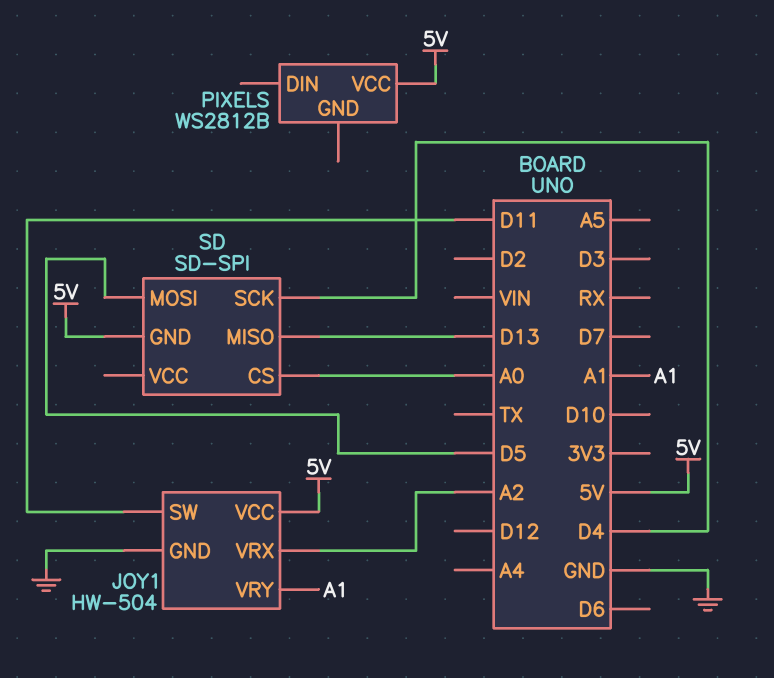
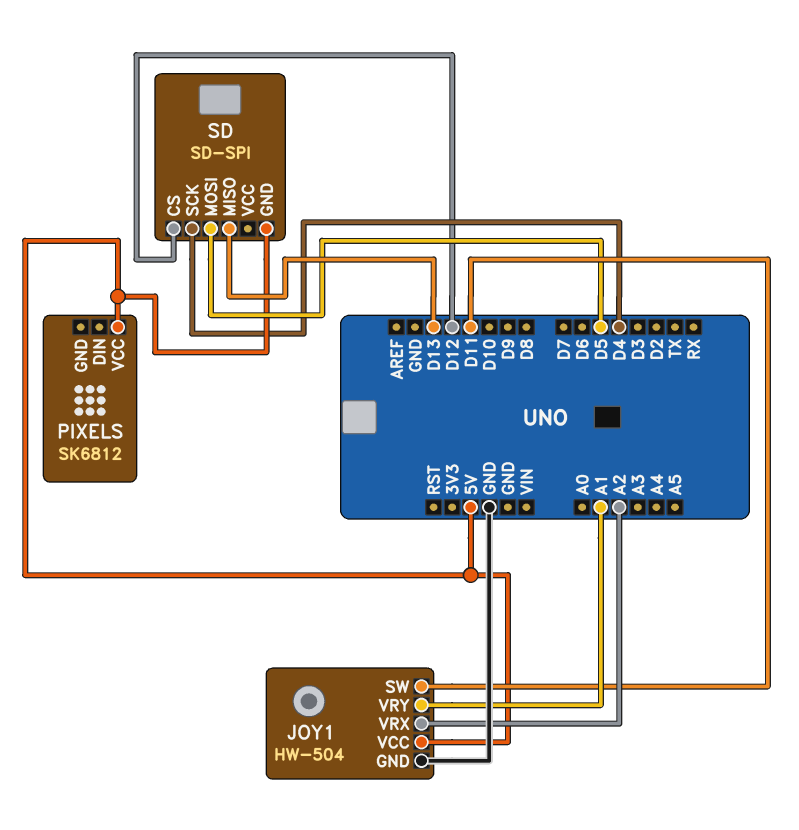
PIXELS: WS2812B -> SK6812
SD pin CS: A0 -> D12

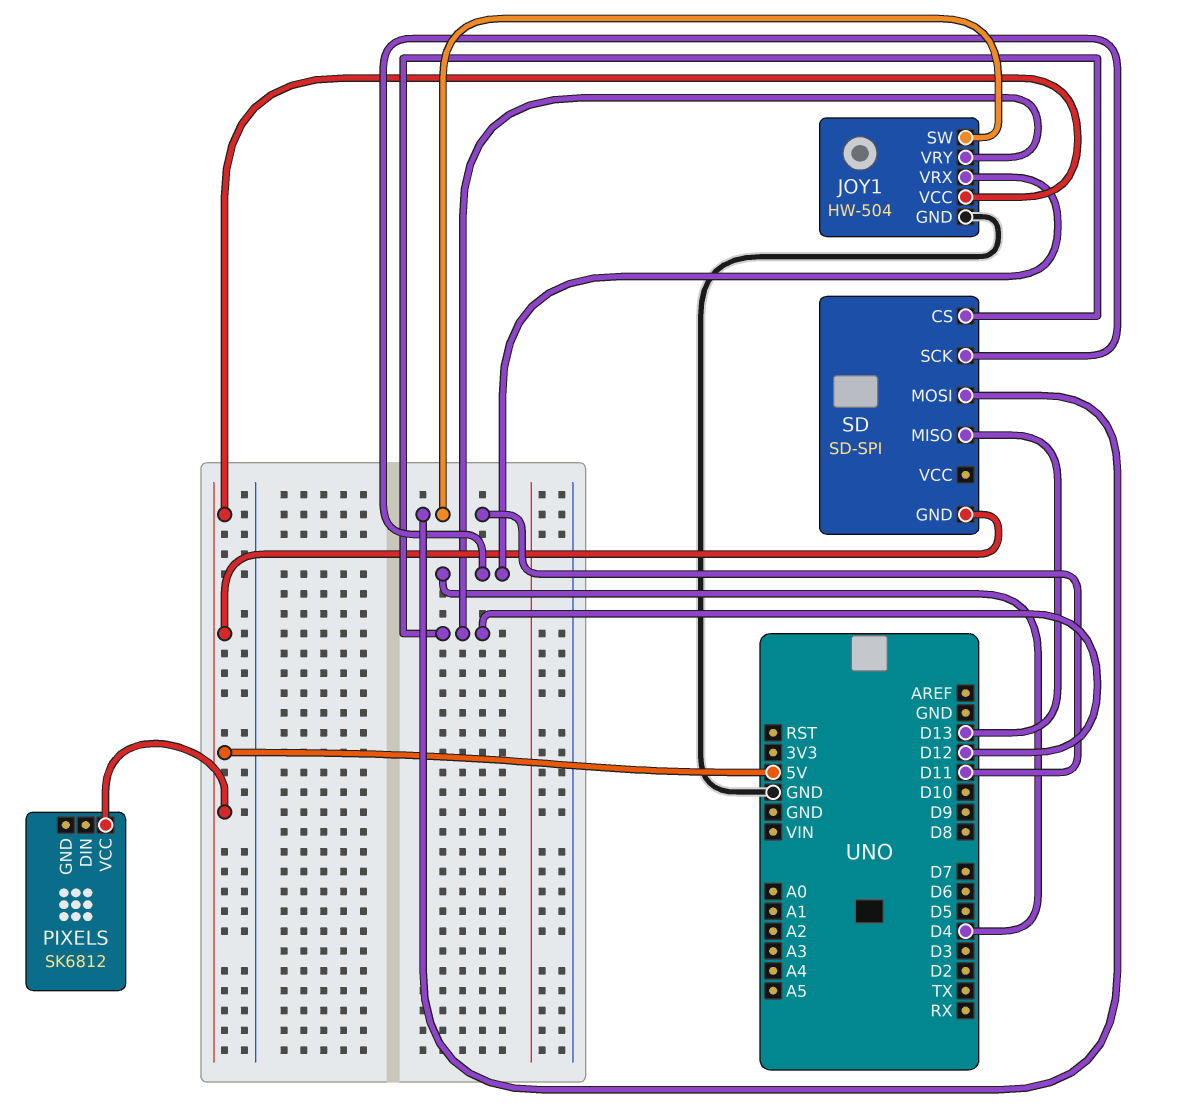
JOY1 pin VRX: A2 -> D4
JOY1 pin VRY: A1 -> D12
SD pin MOSI: D5 -> D11

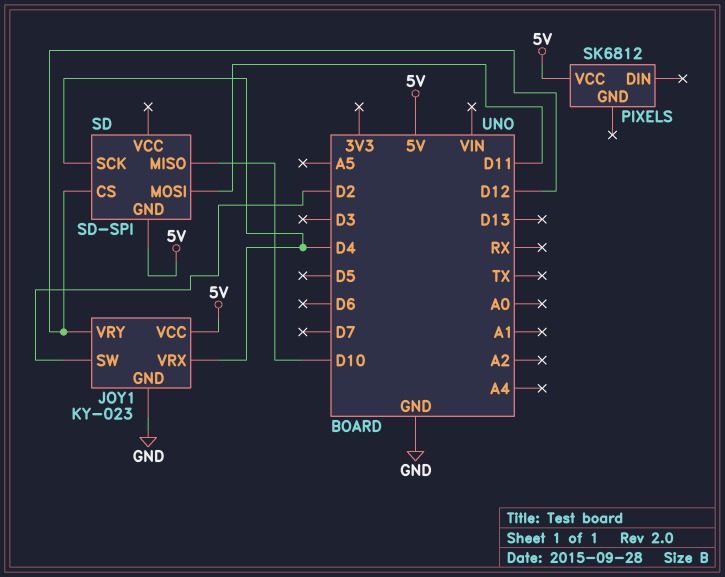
JOY1: HW-504 -> KY-023
JOY1 pin SW: D11 -> D2
SD pin MISO: D13 -> D10

